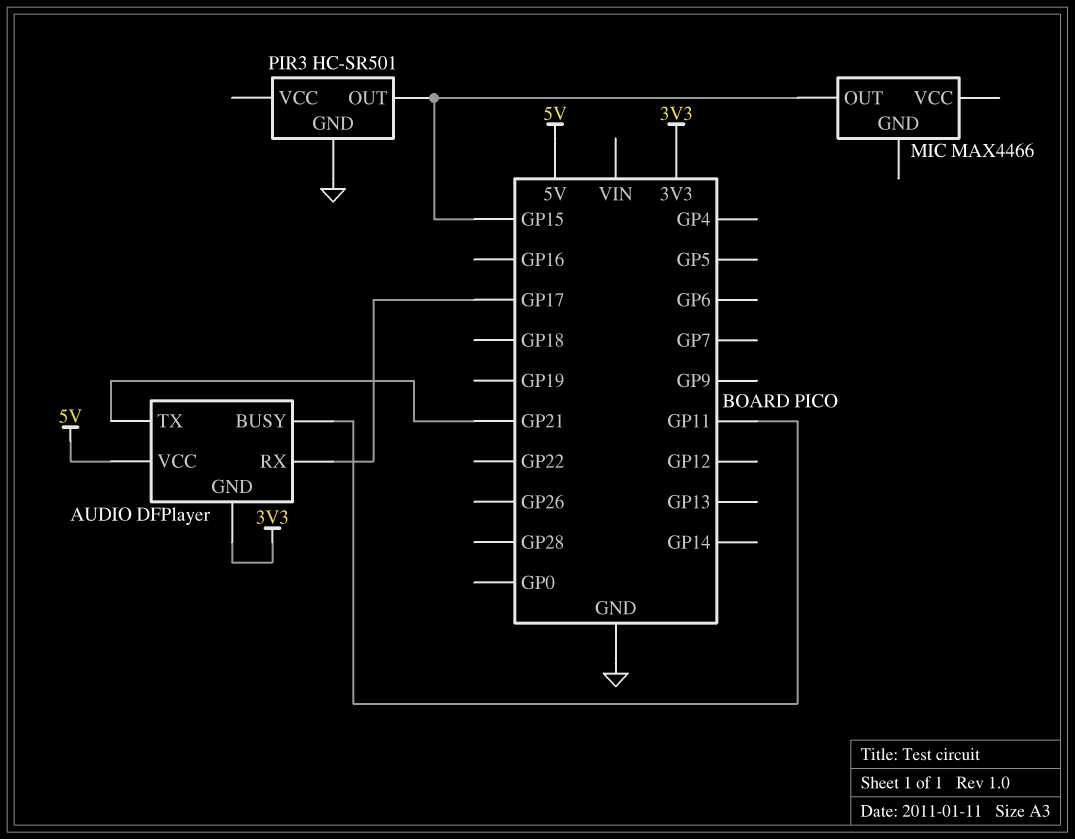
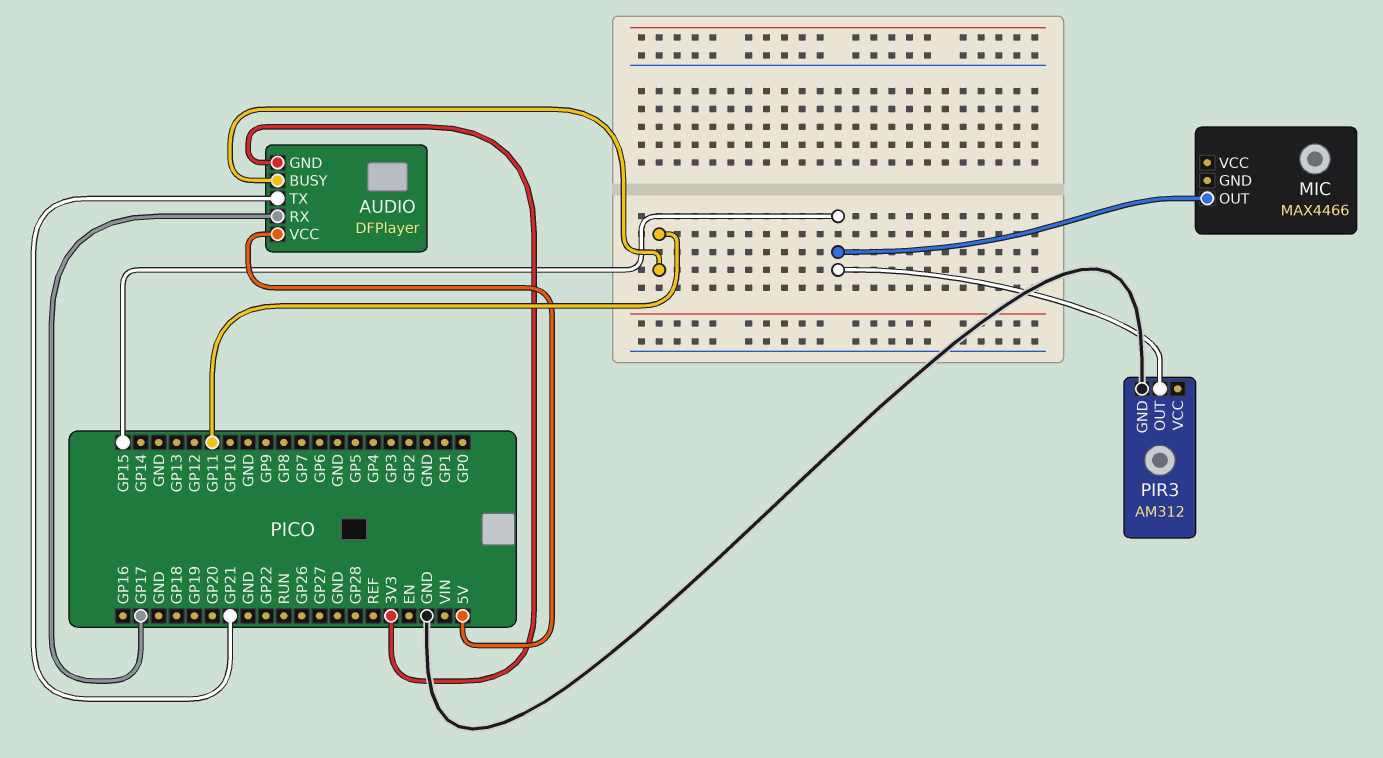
PIR3: HC-SR501 -> AM312

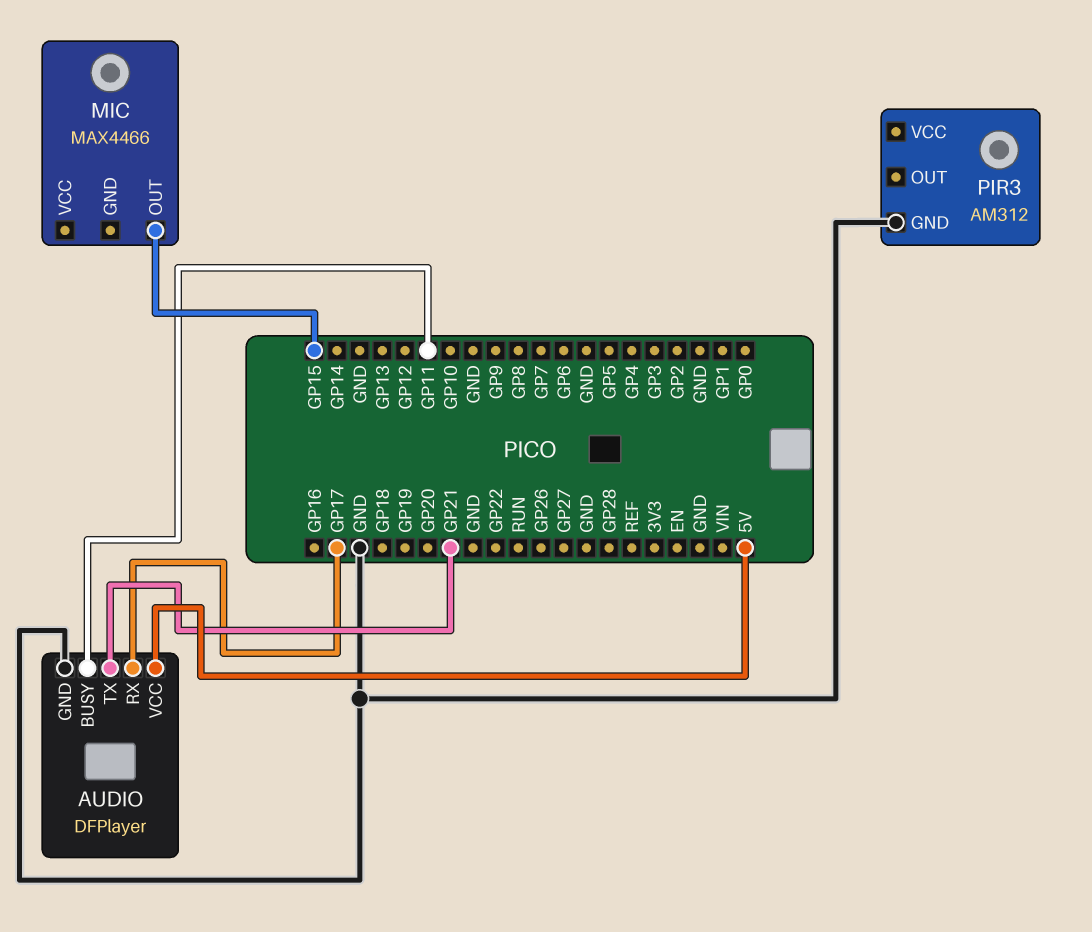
AUDIO pin GND: 3V3 -> GND
PIR3 pin OUT: GP15 -> none

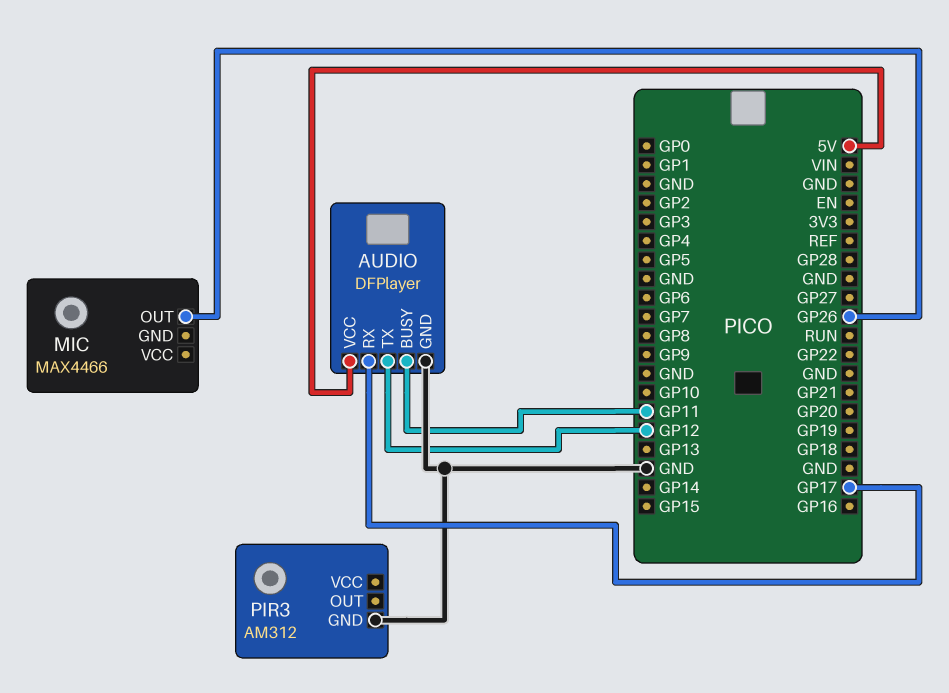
AUDIO pin TX: GP21 -> GP12
MIC pin OUT: GP15 -> GP26

